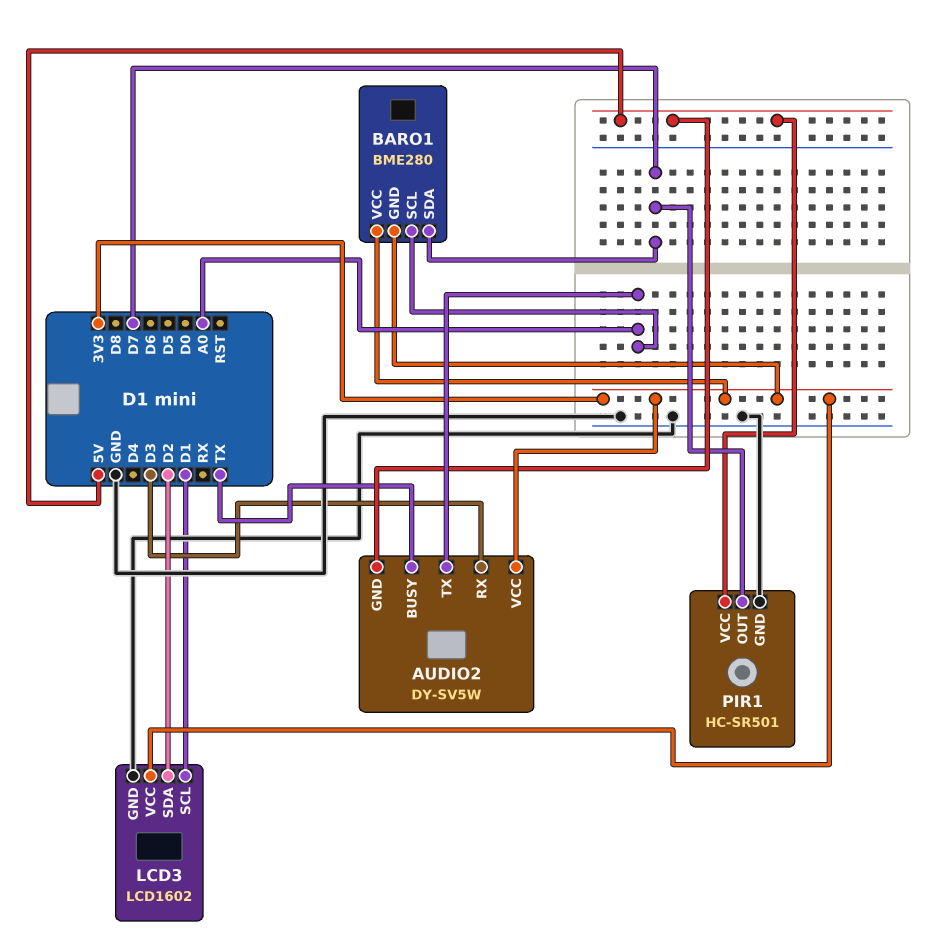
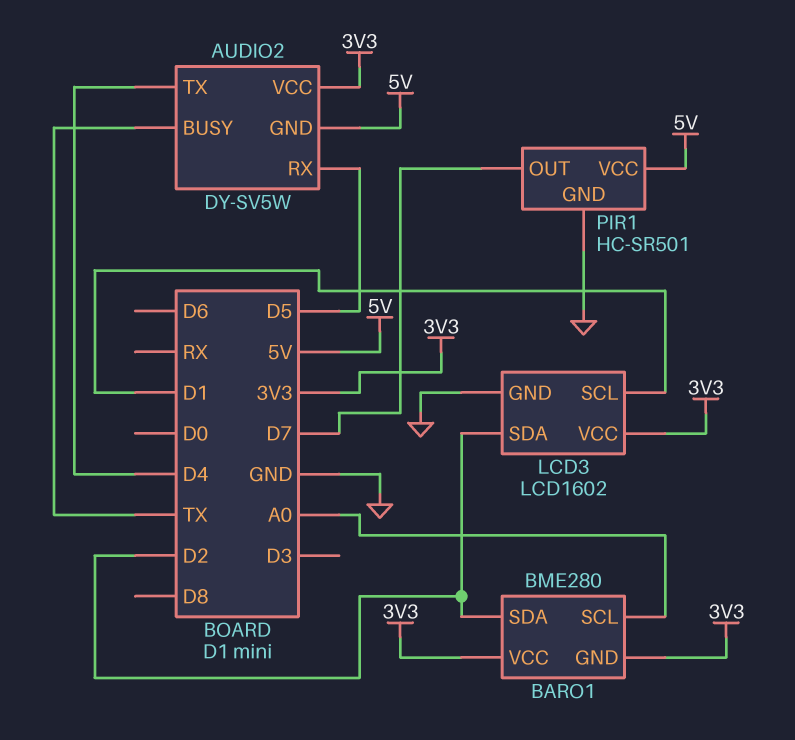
AUDIO2 pin RX: D3 -> D5
AUDIO2 pin TX: A0 -> D4
BARO1 pin SDA: D7 -> D2

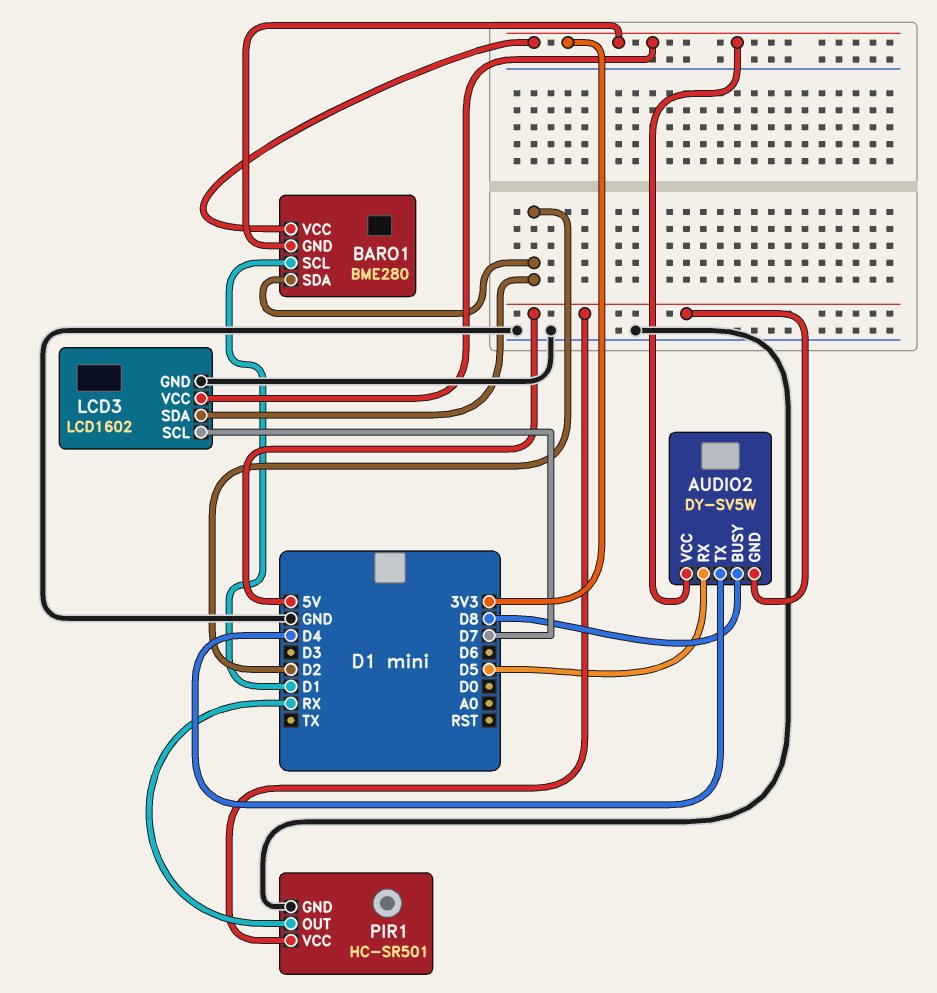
AUDIO2 pin BUSY: TX -> D8
BARO1 pin SCL: A0 -> D1
LCD3 pin SCL: D1 -> D7
PIR1 pin OUT: D7 -> RX

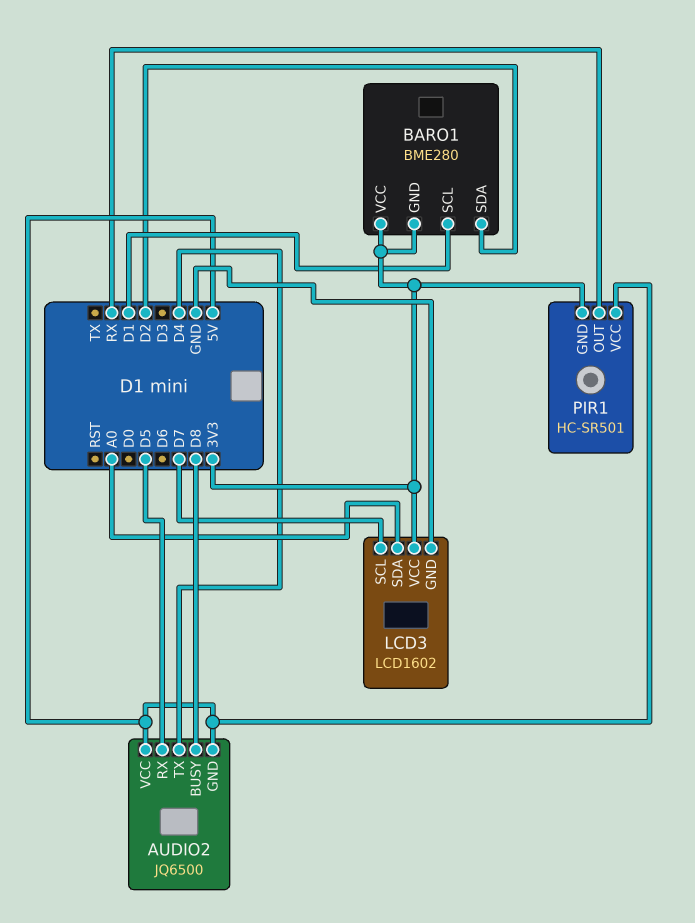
AUDIO2: DY-SV5W -> JQ6500
AUDIO2 pin VCC: 3V3 -> 5V
LCD3 pin SDA: D2 -> A0
PIR1 pin GND: GND -> 3V3

